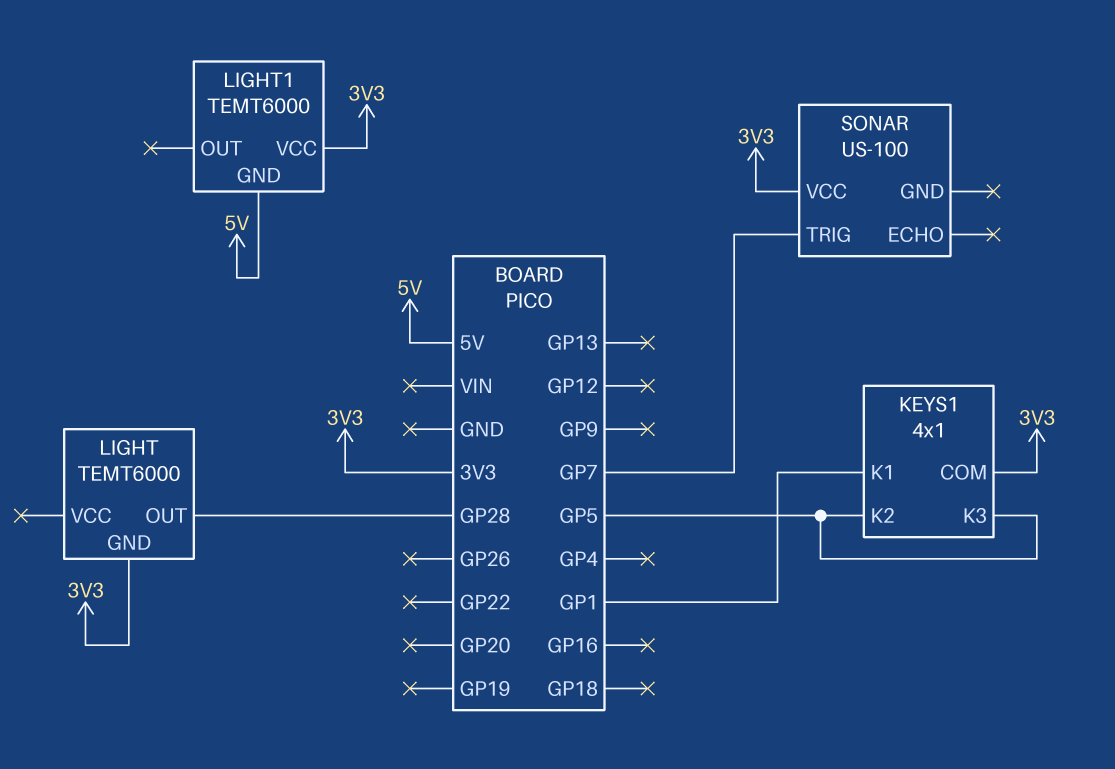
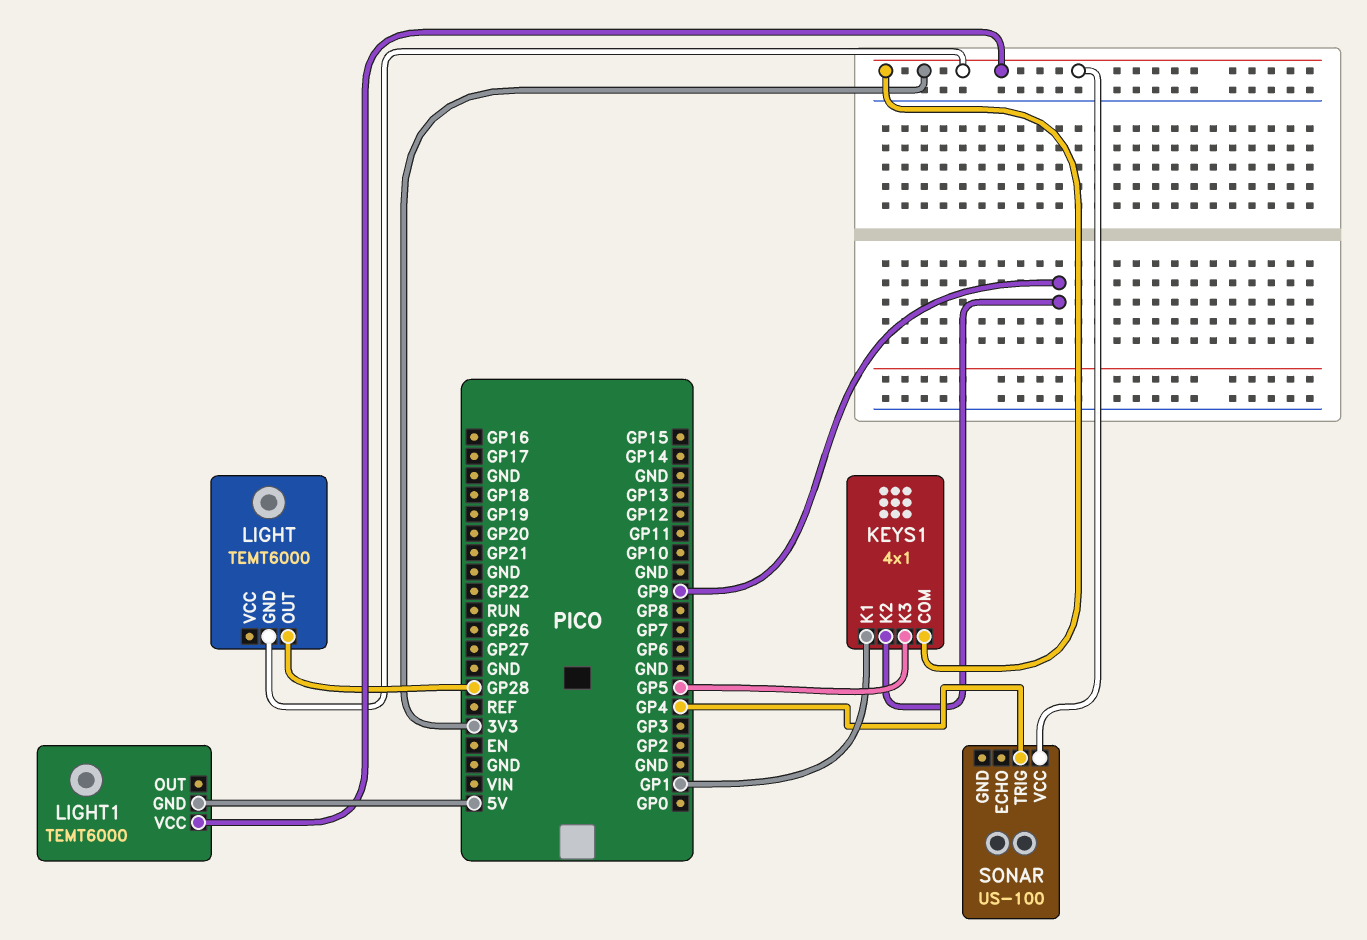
KEYS1 pin K2: GP5 -> GP9
SONAR pin TRIG: GP7 -> GP4

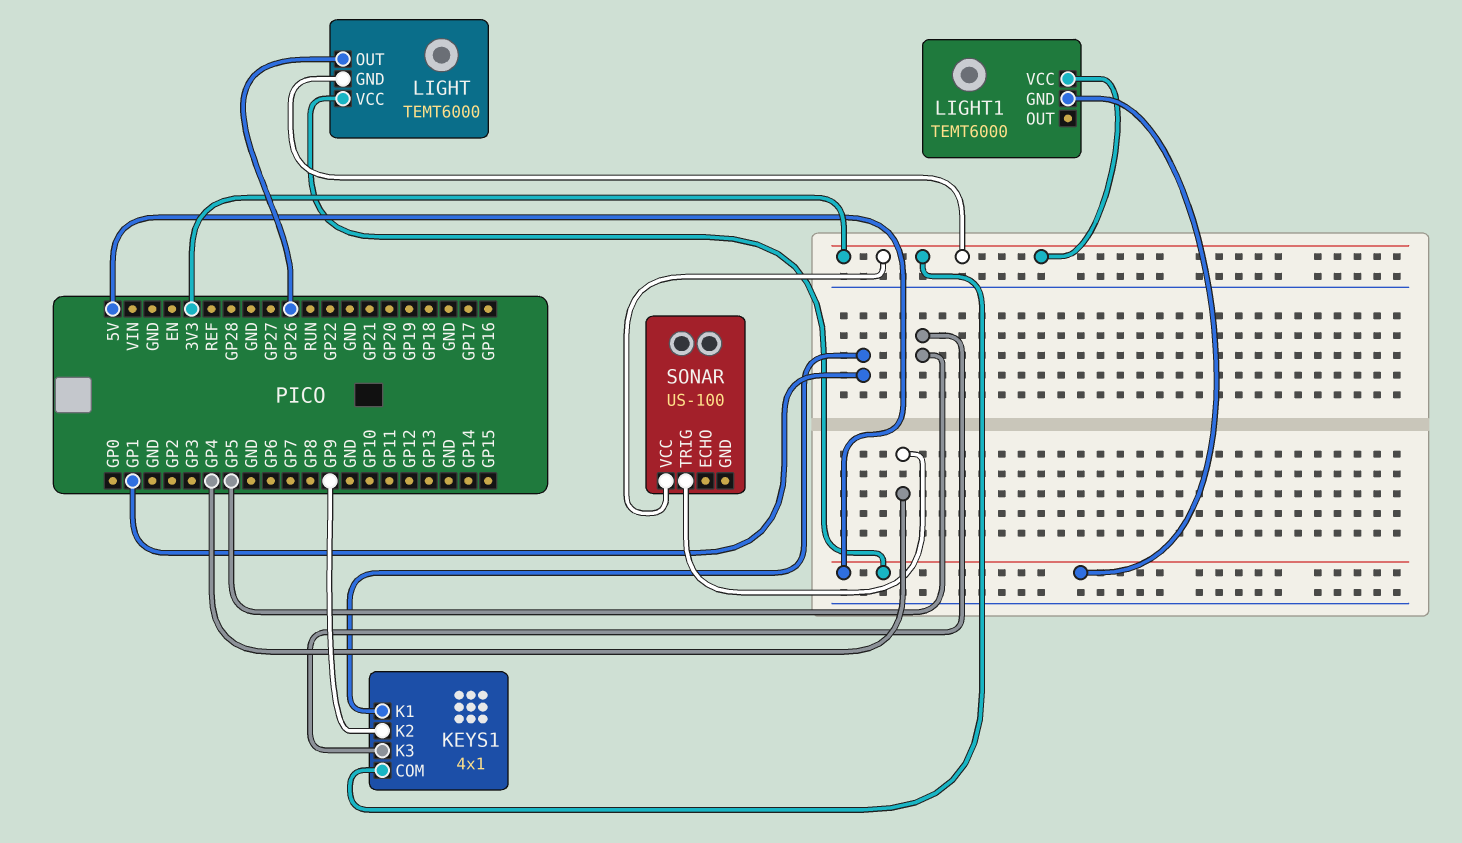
LIGHT pin OUT: GP28 -> GP26
LIGHT pin VCC: none -> 5V

